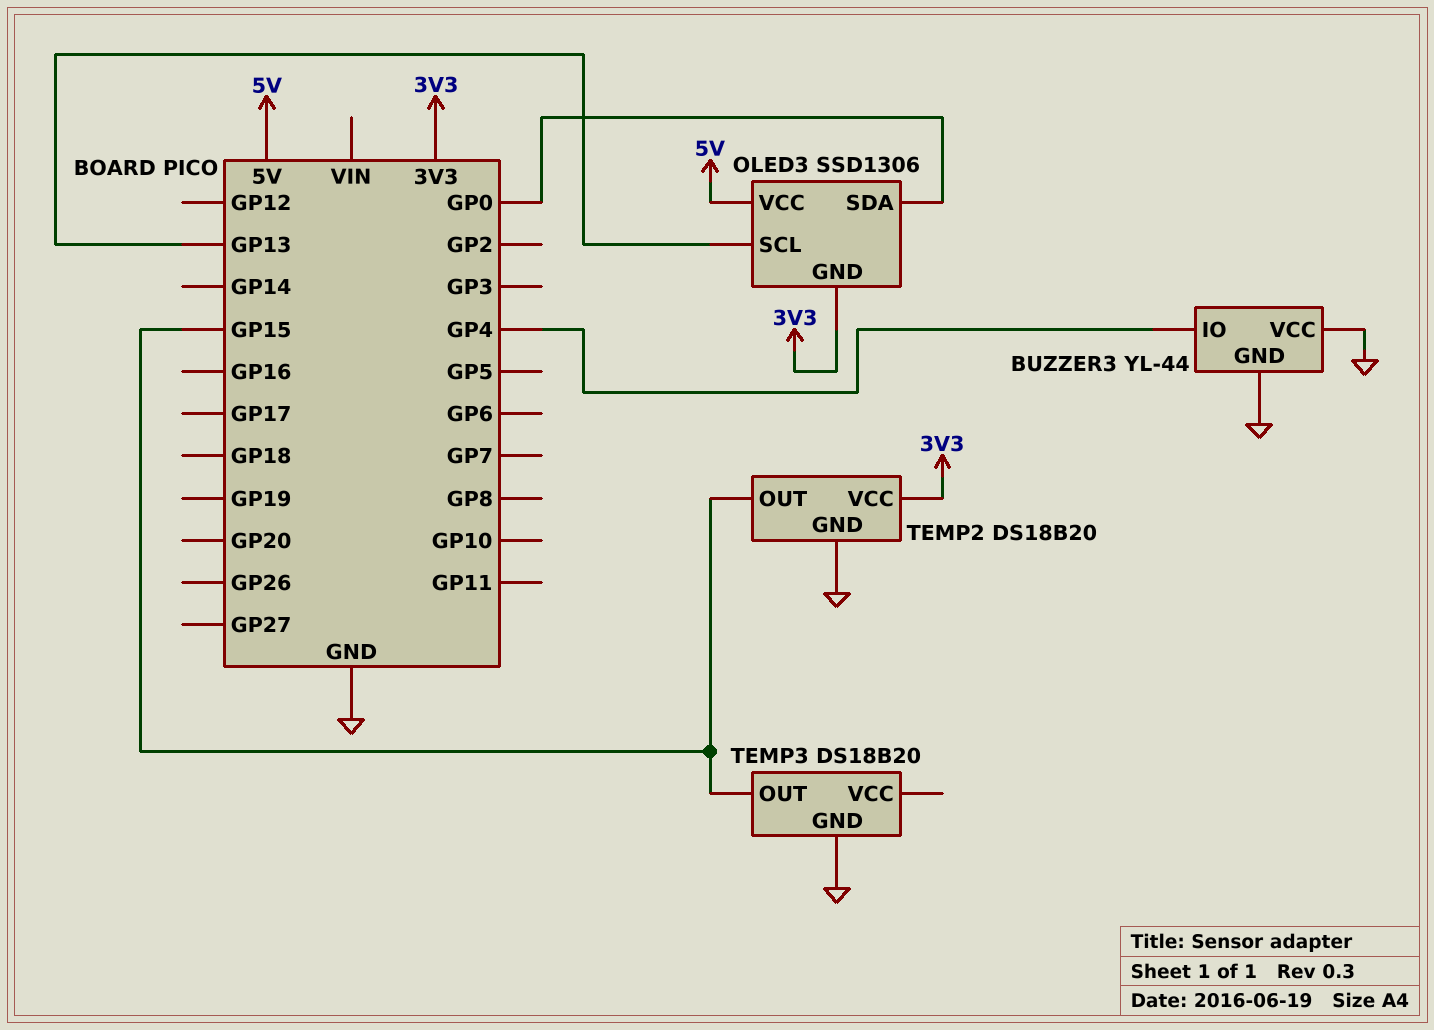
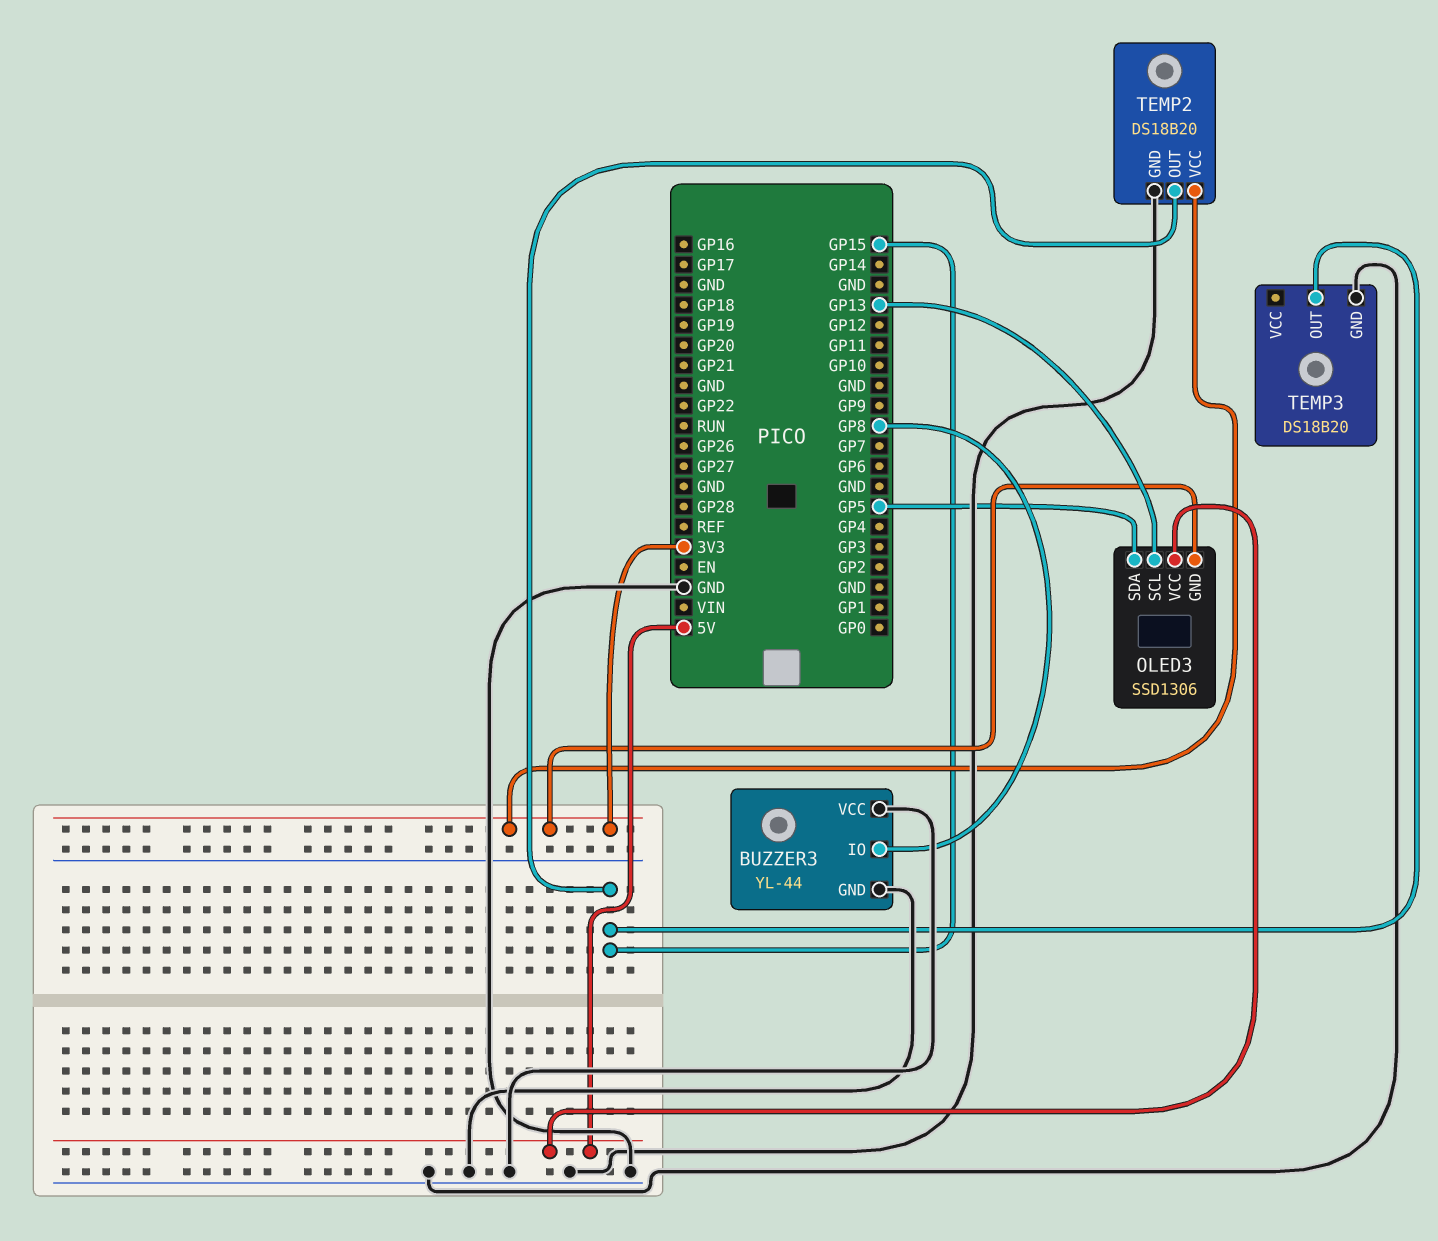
BUZZER3 pin IO: GP4 -> GP8
OLED3 pin SDA: GP0 -> GP5

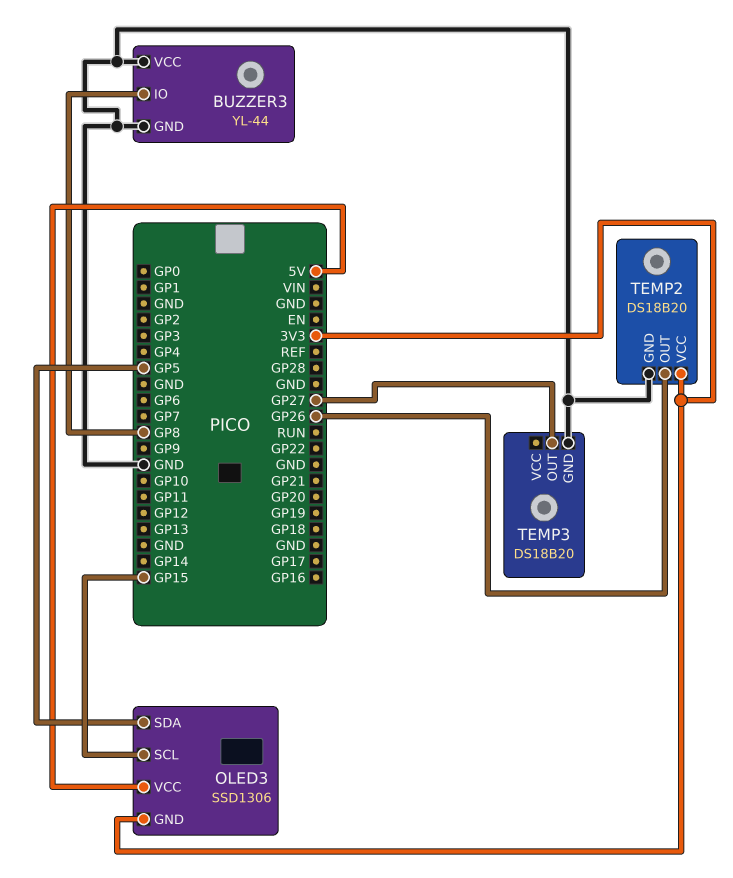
OLED3 pin SCL: GP13 -> GP15
TEMP2 pin OUT: GP15 -> GP26
TEMP3 pin OUT: GP15 -> GP27

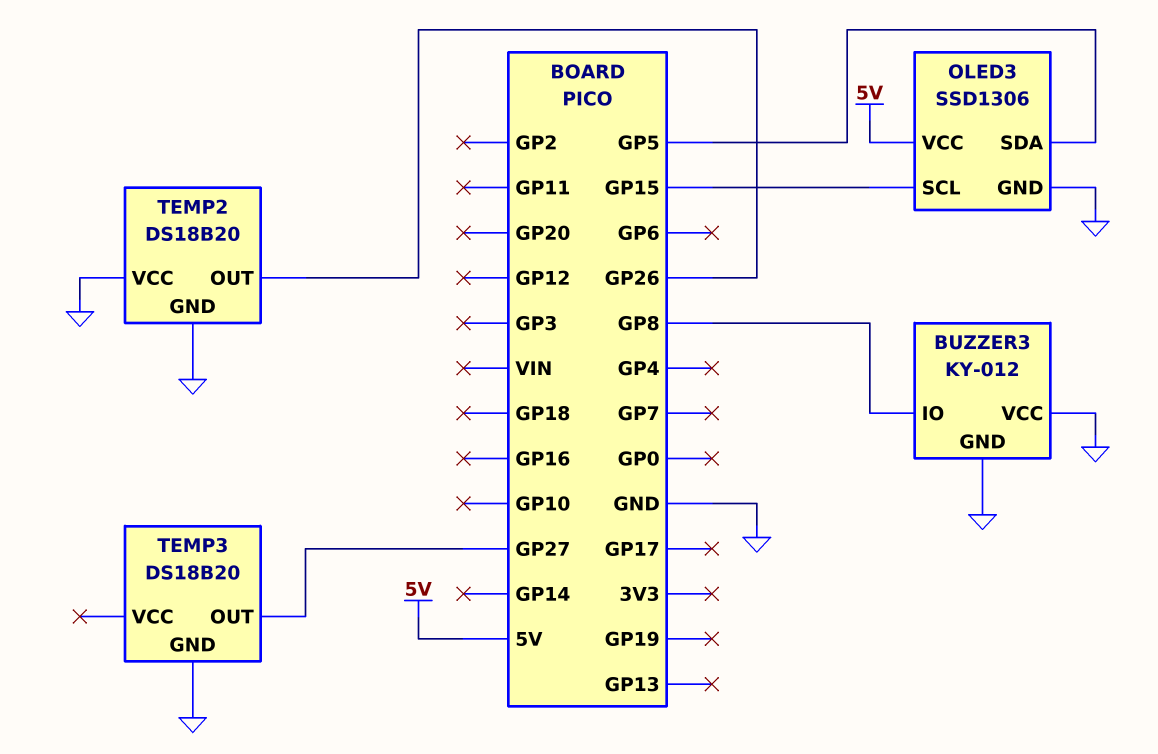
BUZZER3: YL-44 -> KY-012
OLED3 pin GND: 3V3 -> GND
TEMP2 pin VCC: 3V3 -> GND

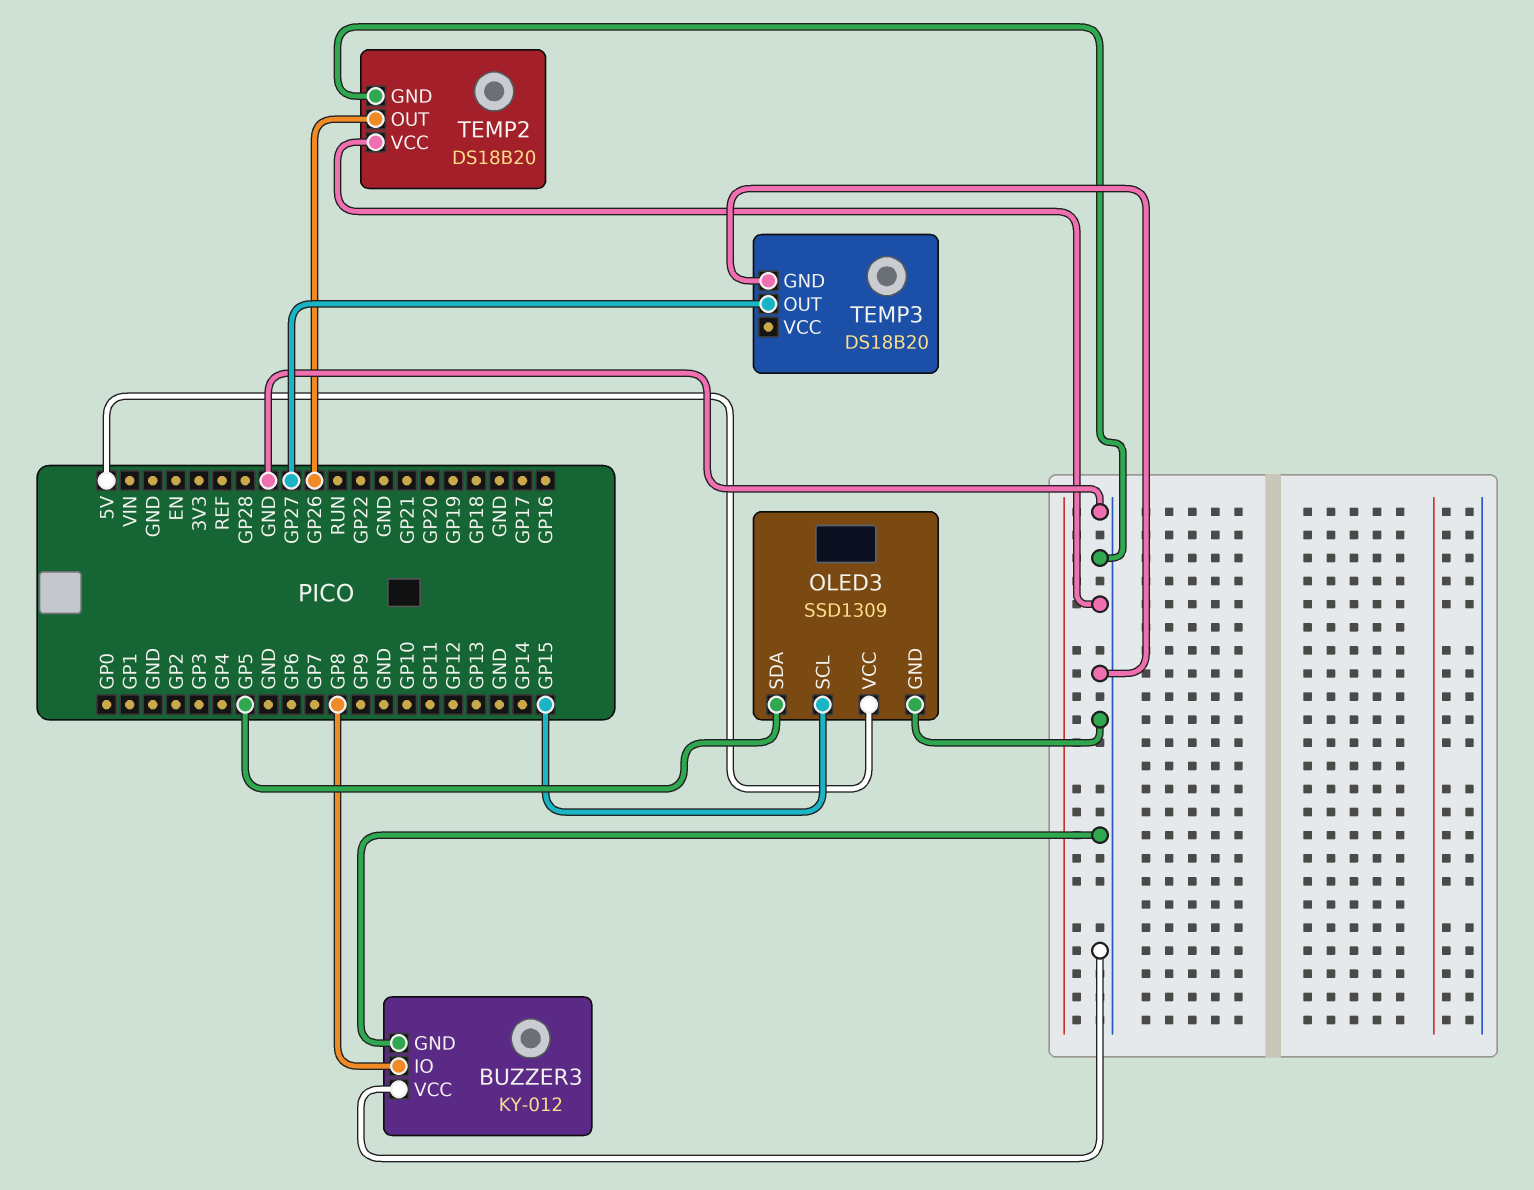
OLED3: SSD1306 -> SSD1309

